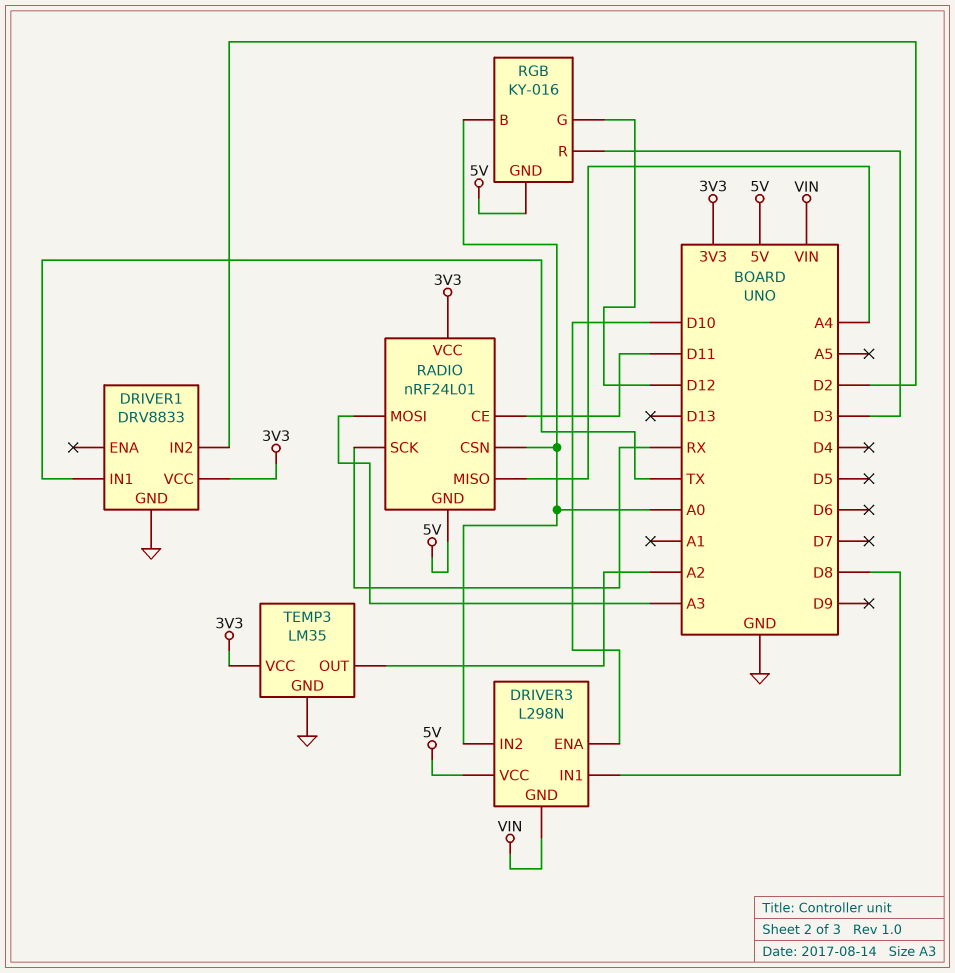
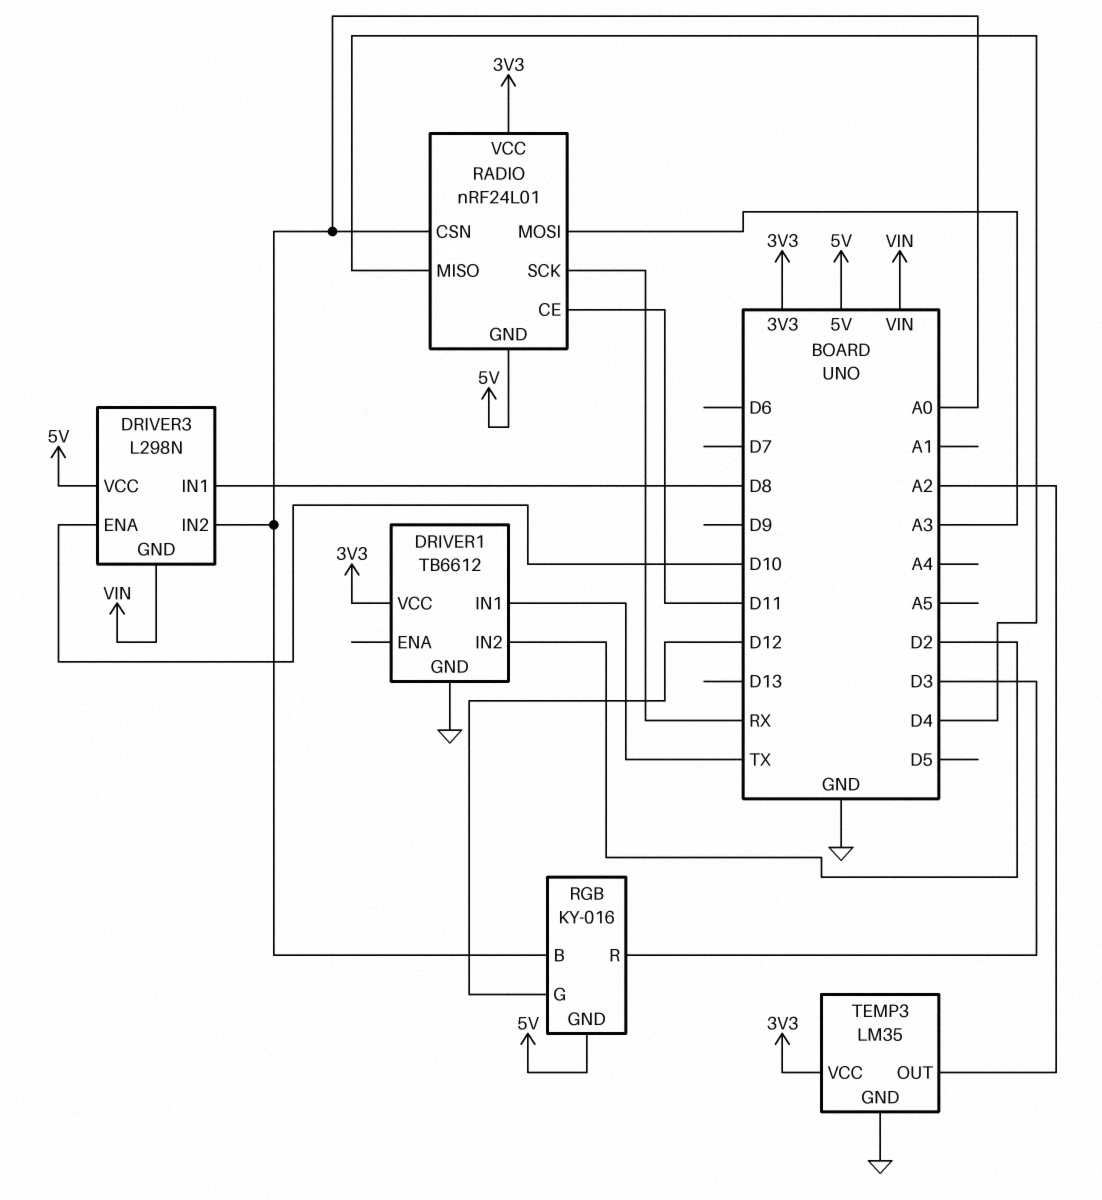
DRIVER1: DRV8833 -> TB6612
RADIO pin MISO: A4 -> D4

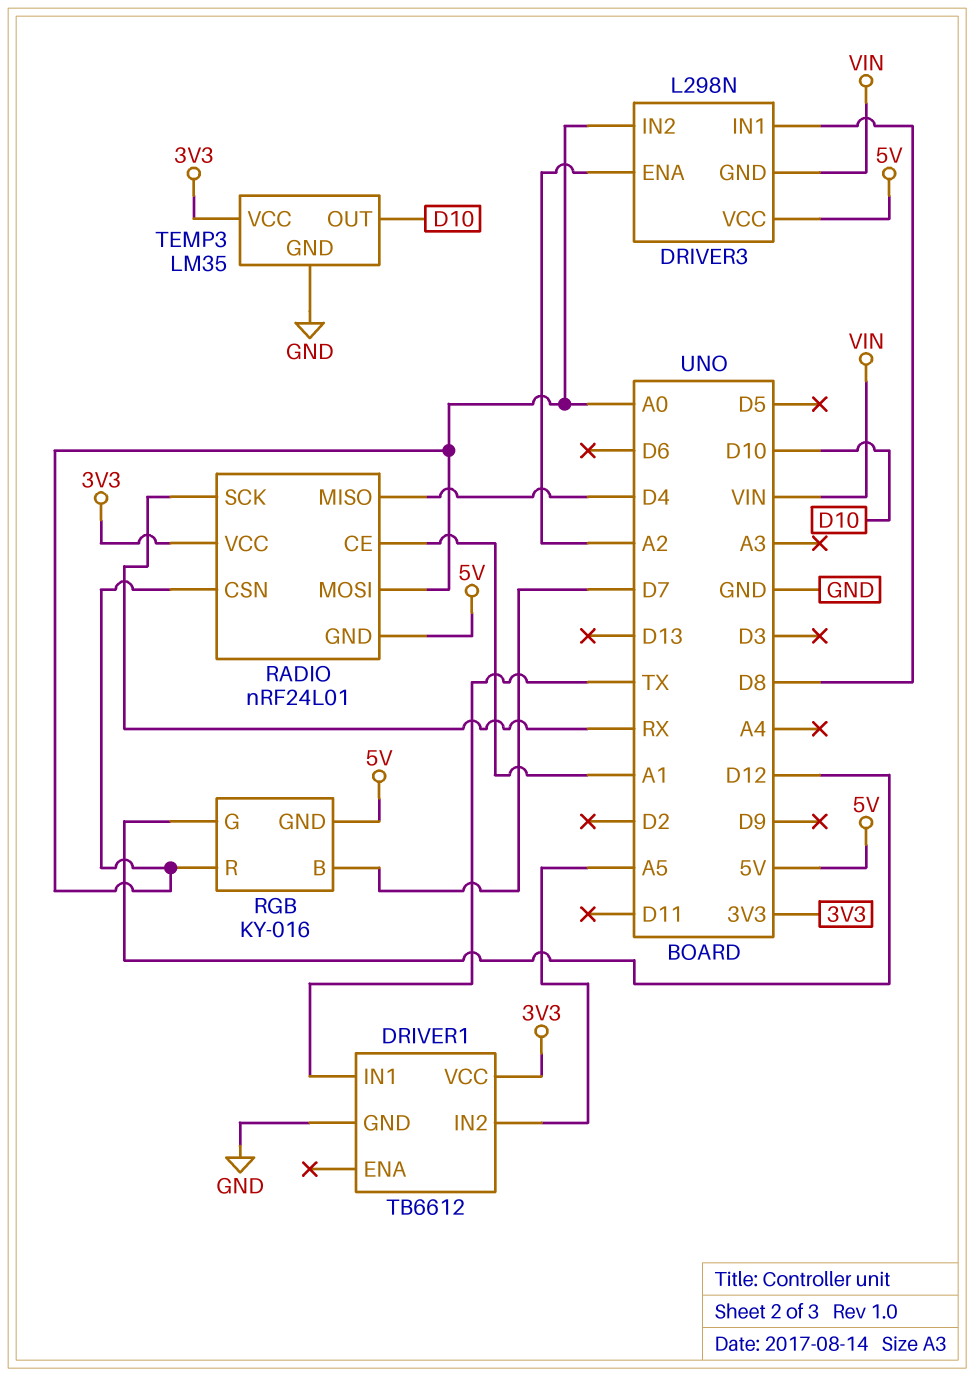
DRIVER1 pin IN2: D2 -> A5
DRIVER3 pin ENA: D10 -> A2
RADIO pin CE: D11 -> A1
RADIO pin MOSI: A3 -> A0
RGB pin B: A0 -> D7
RGB pin R: D3 -> A0
TEMP3 pin OUT: A2 -> D10

